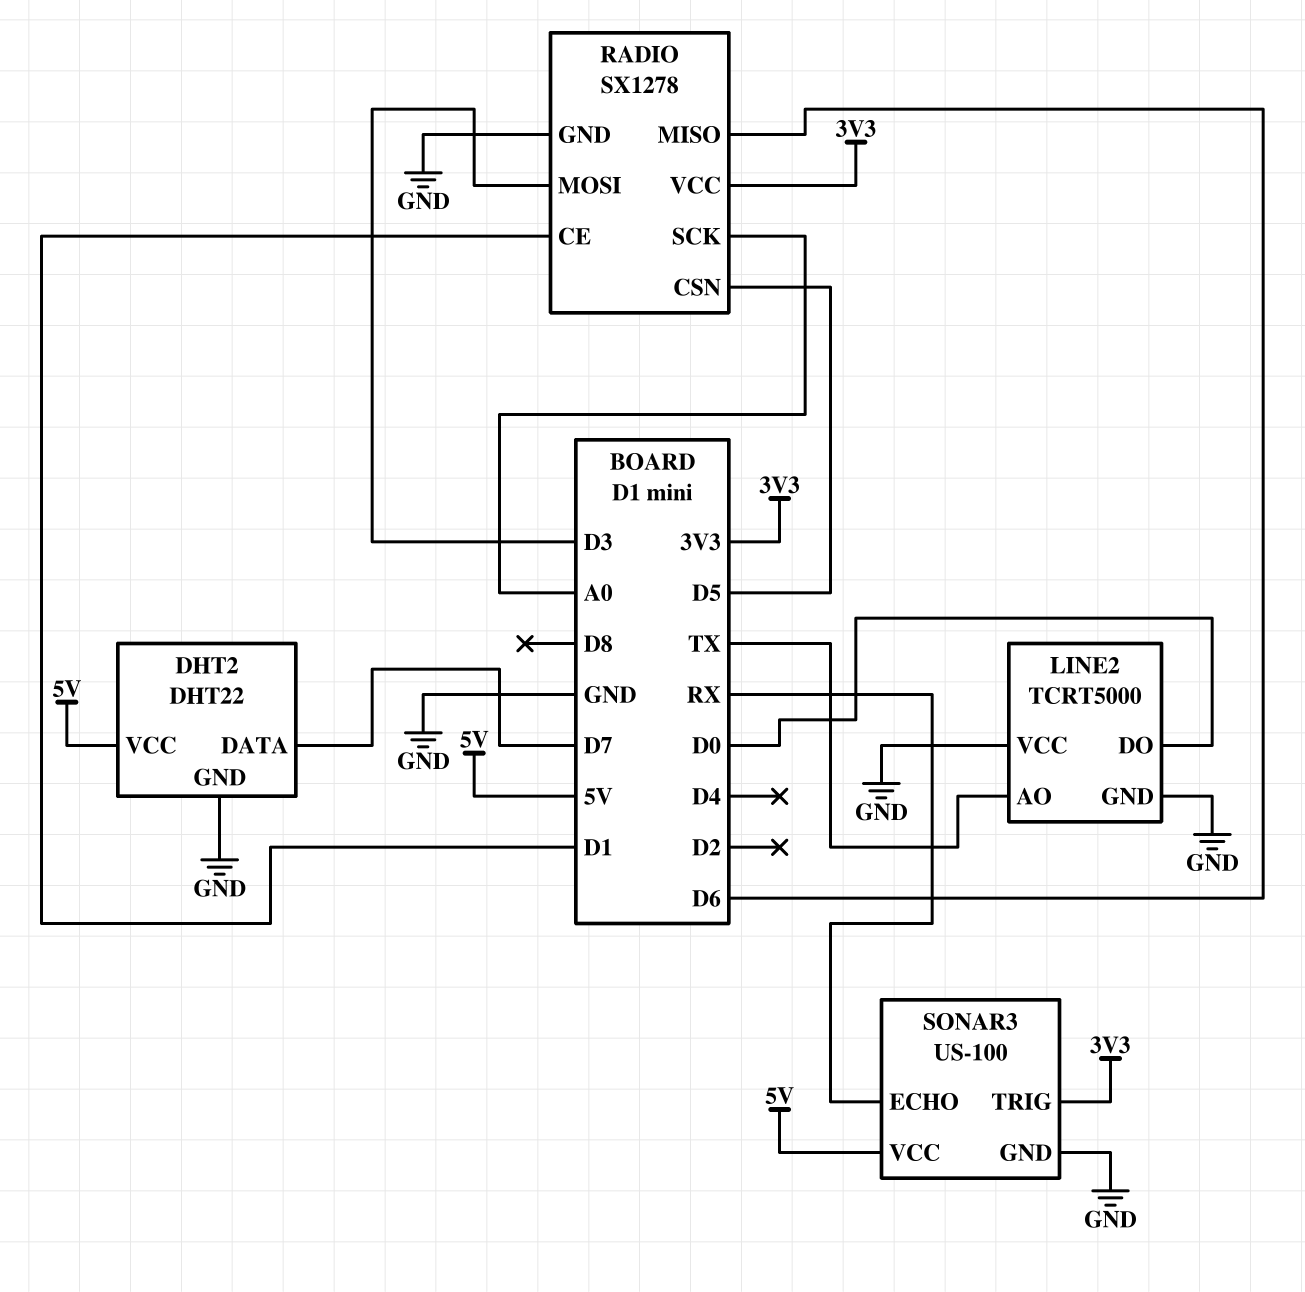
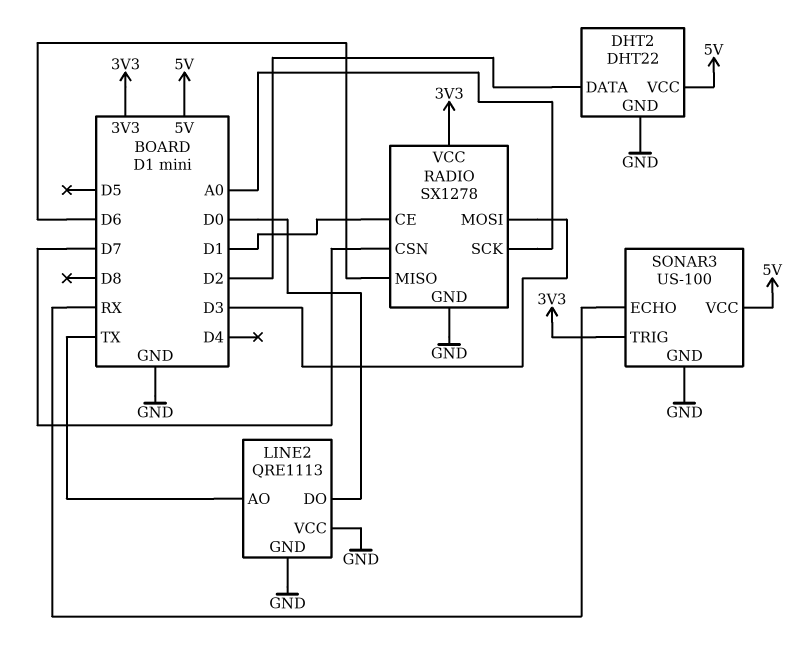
DHT2 pin DATA: D7 -> D2
LINE2: TCRT5000 -> QRE1113
RADIO pin CSN: D5 -> D7

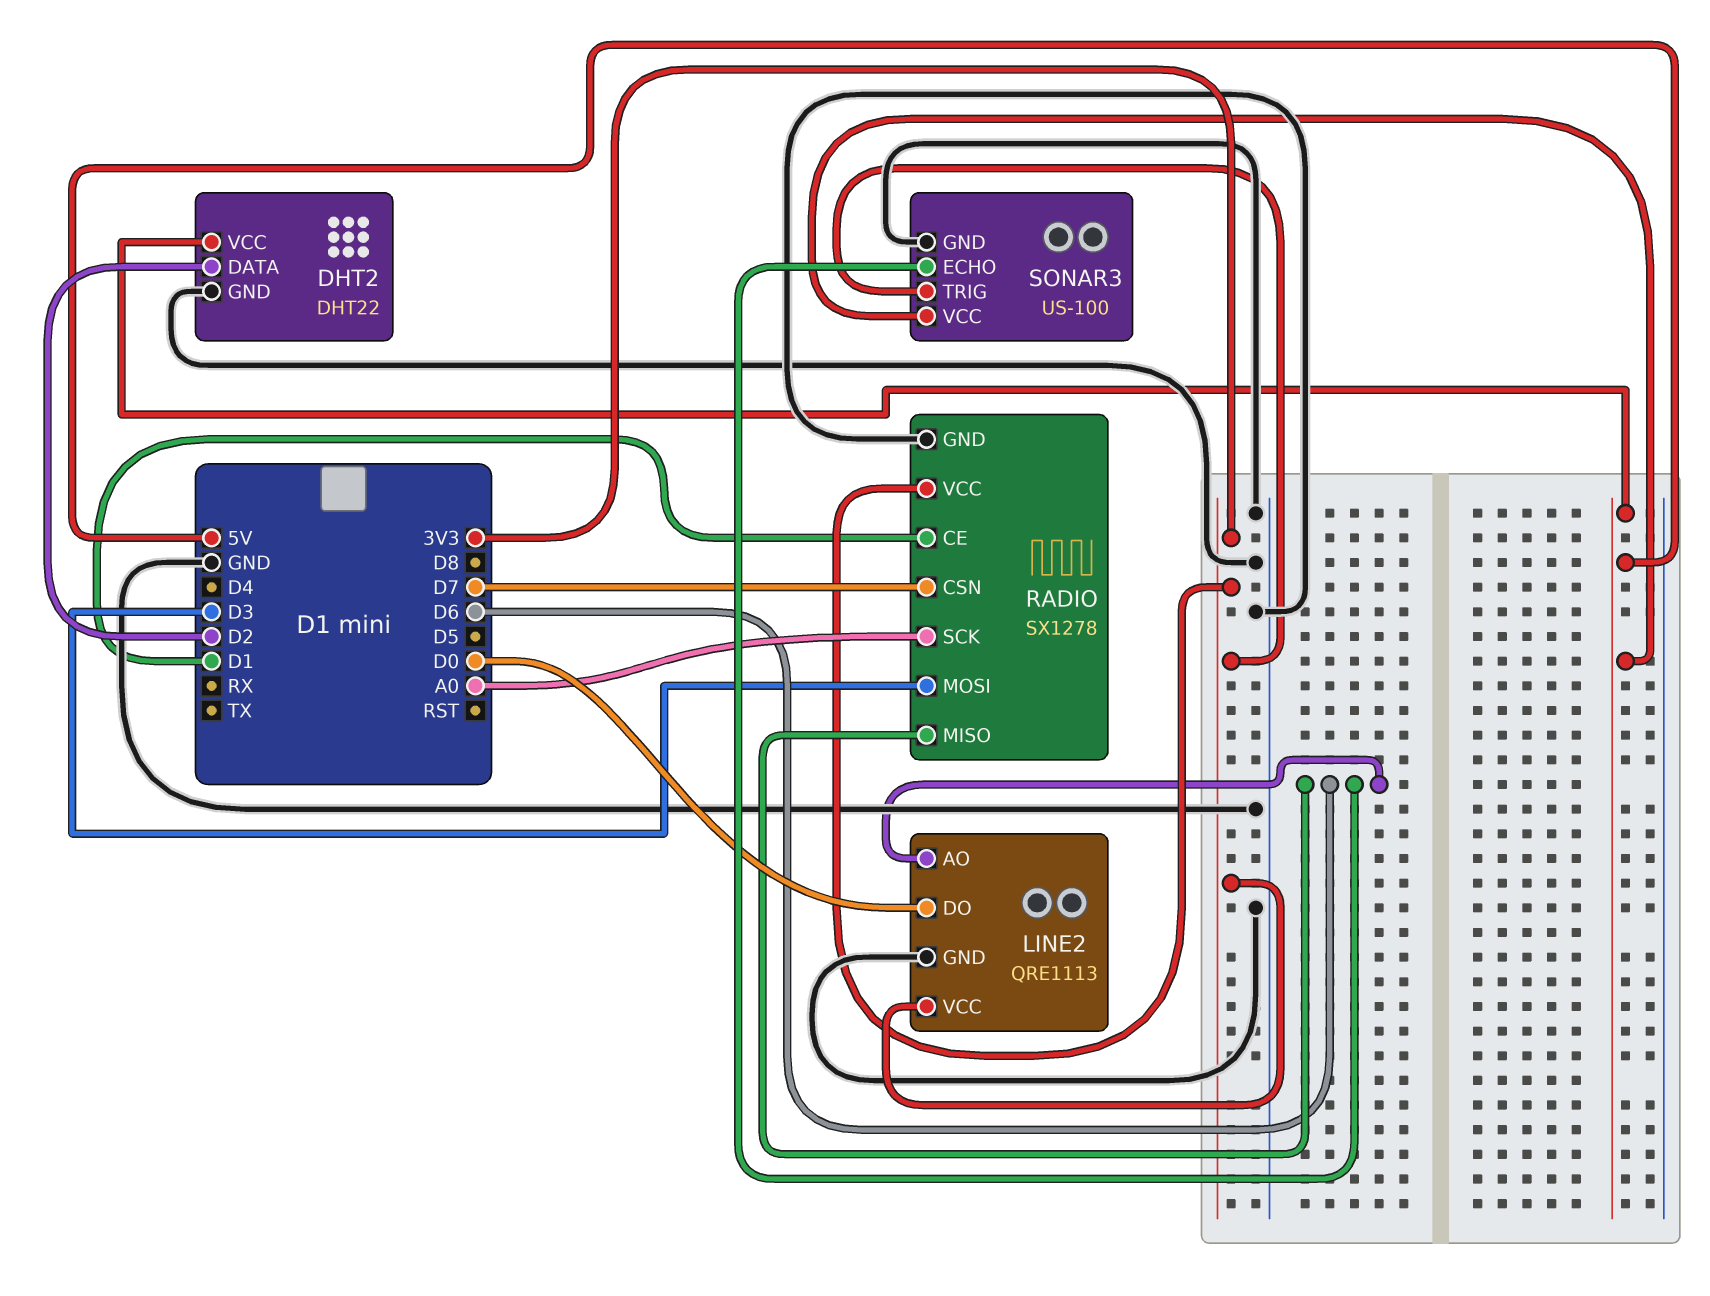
LINE2 pin AO: TX -> D6
LINE2 pin VCC: GND -> 3V3
SONAR3 pin ECHO: RX -> D6

